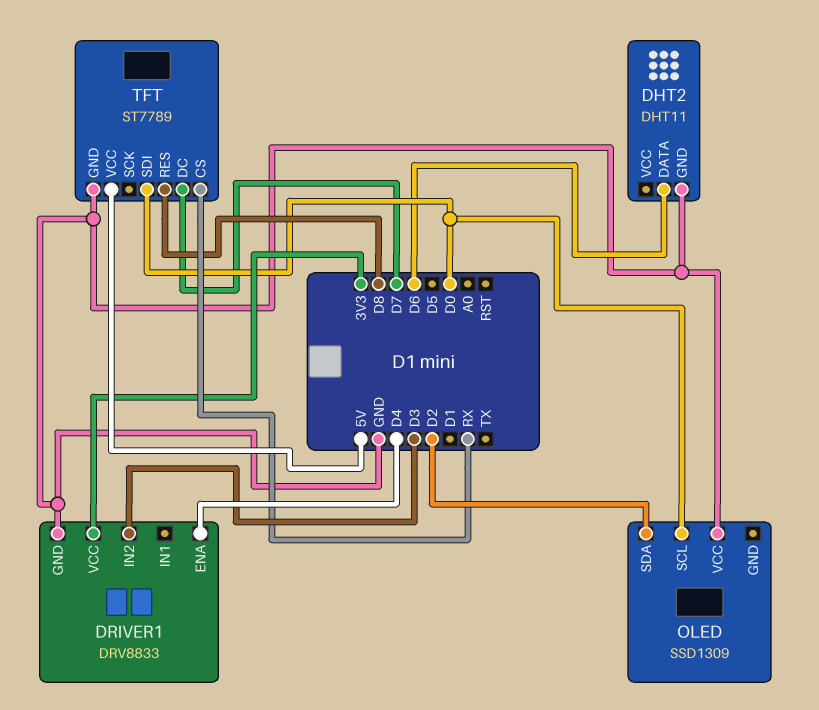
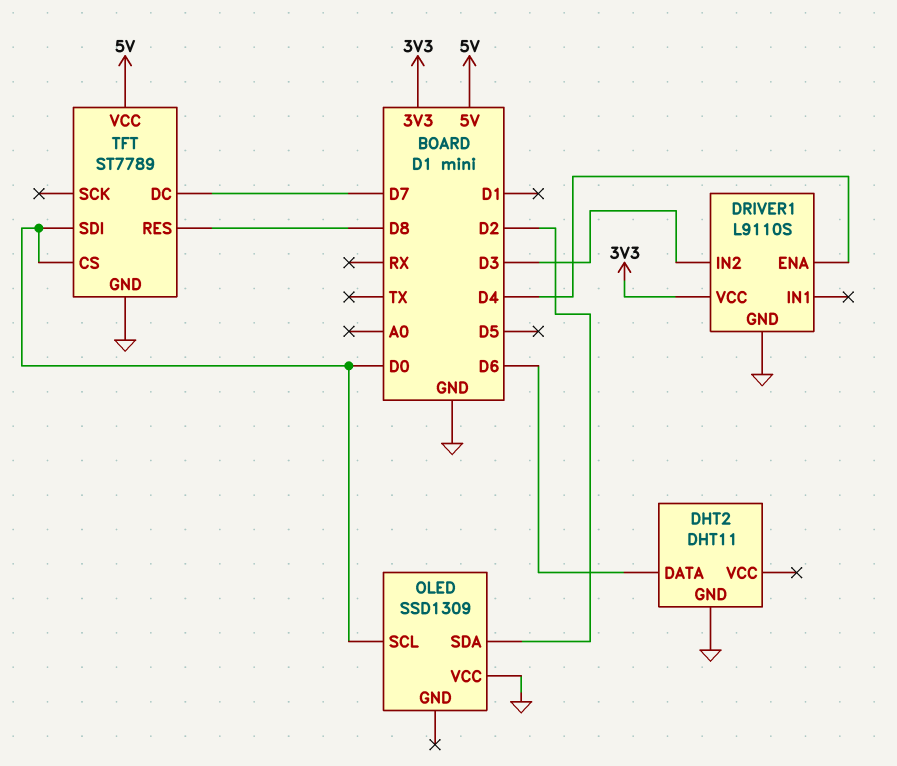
DRIVER1: DRV8833 -> L9110S
TFT pin CS: RX -> D0

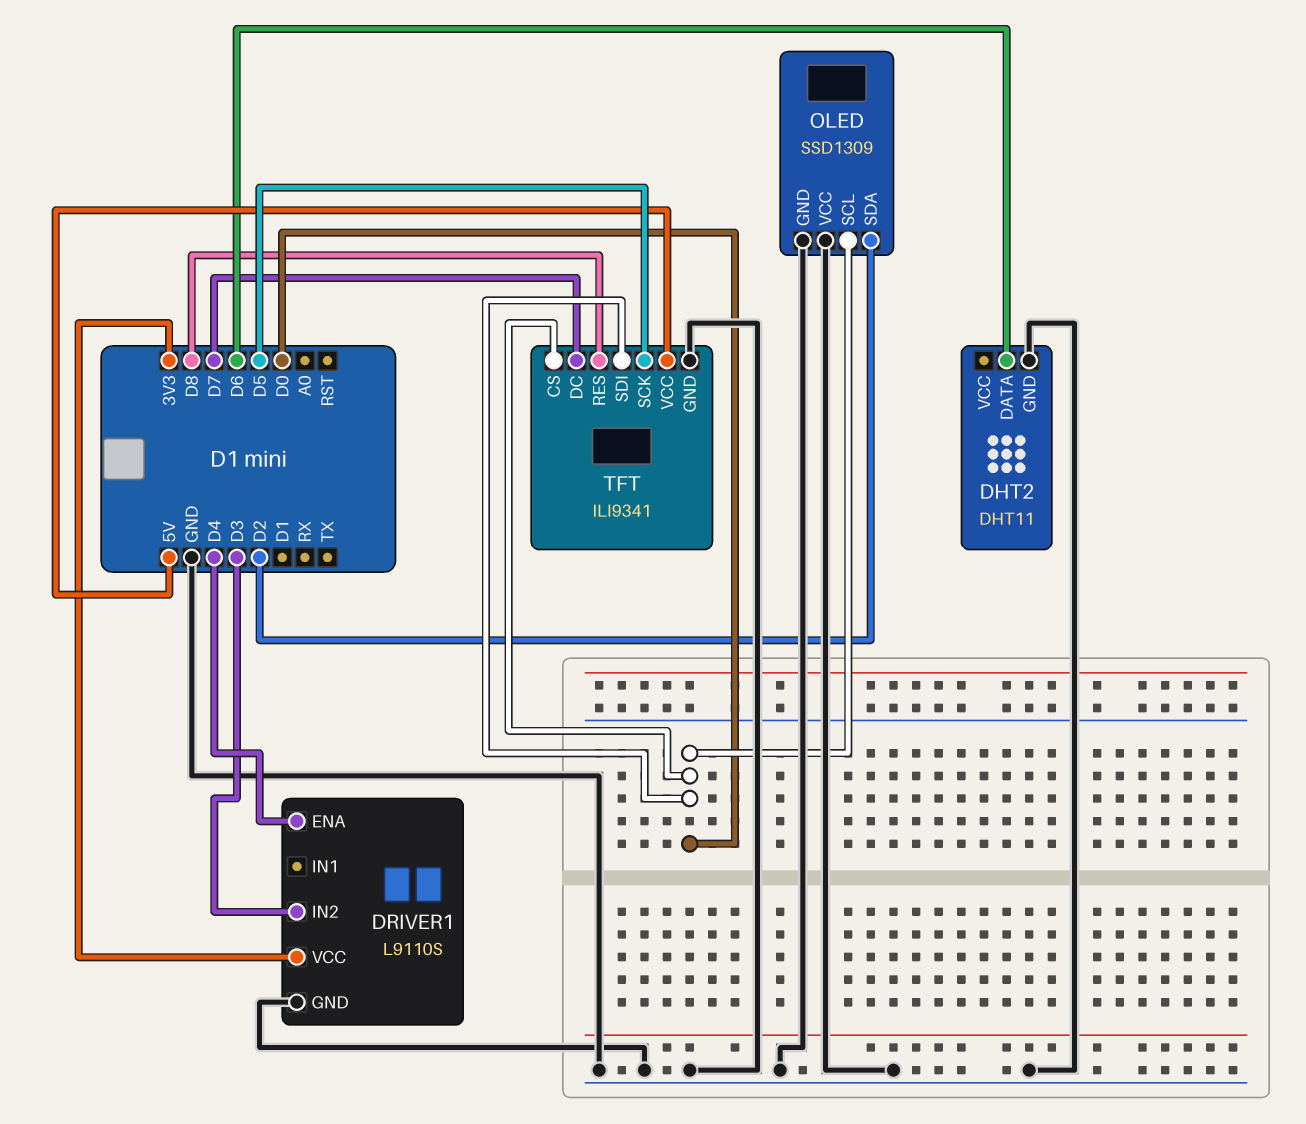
OLED pin GND: none -> GND
TFT: ST7789 -> ILI9341
TFT pin SCK: none -> D5

